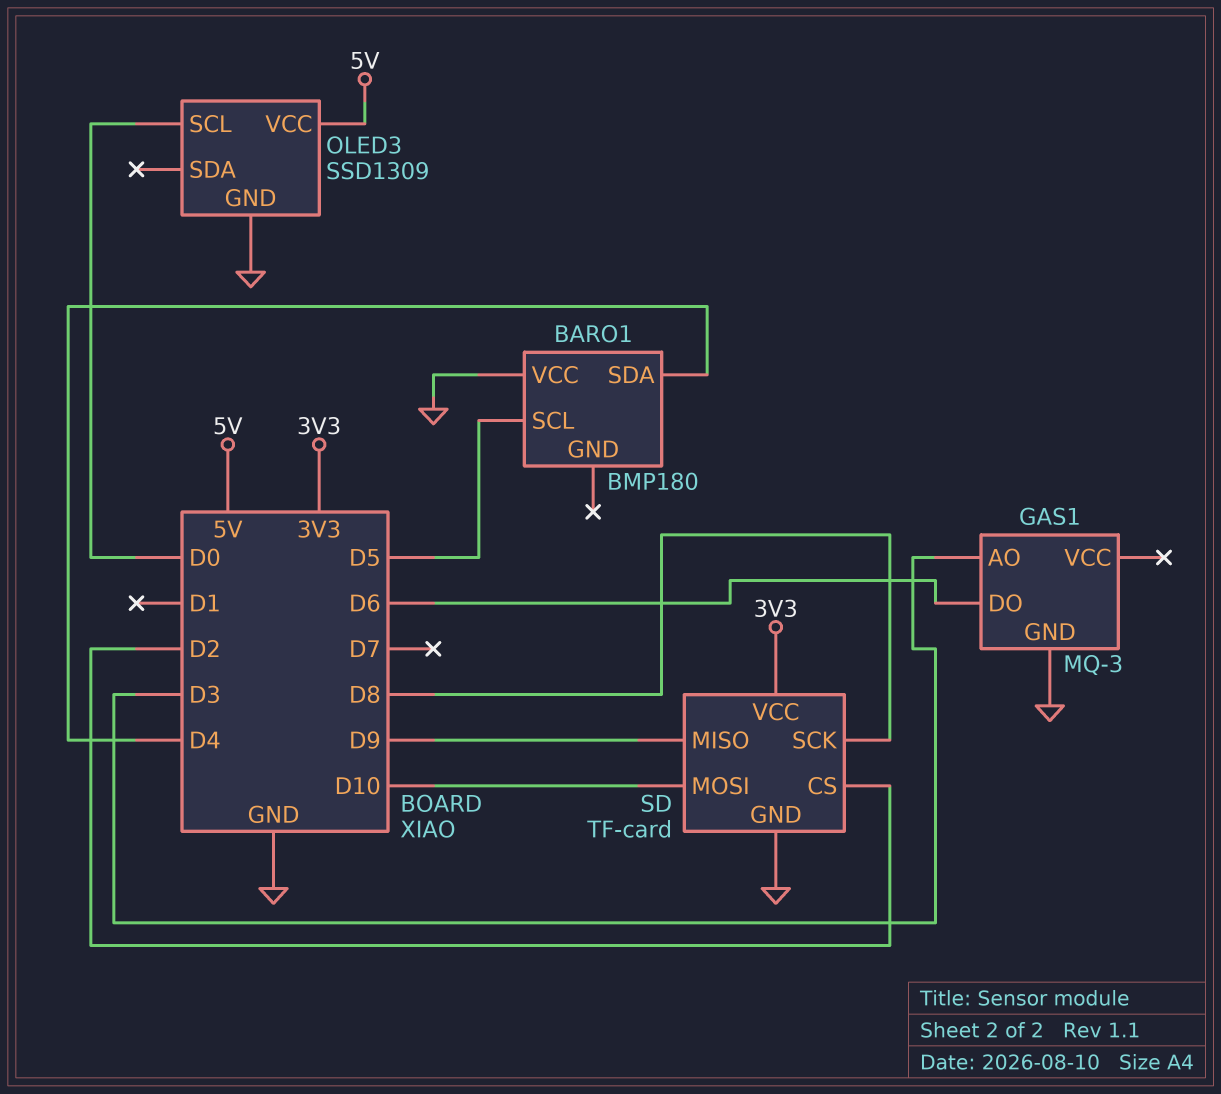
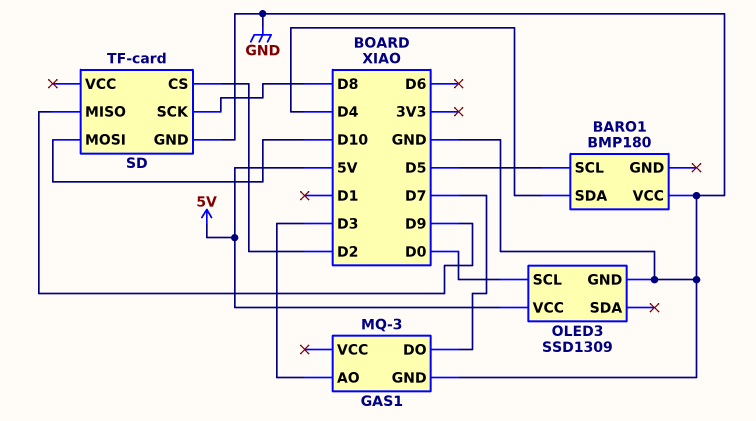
GAS1 pin DO: D6 -> D7
SD pin VCC: 3V3 -> none

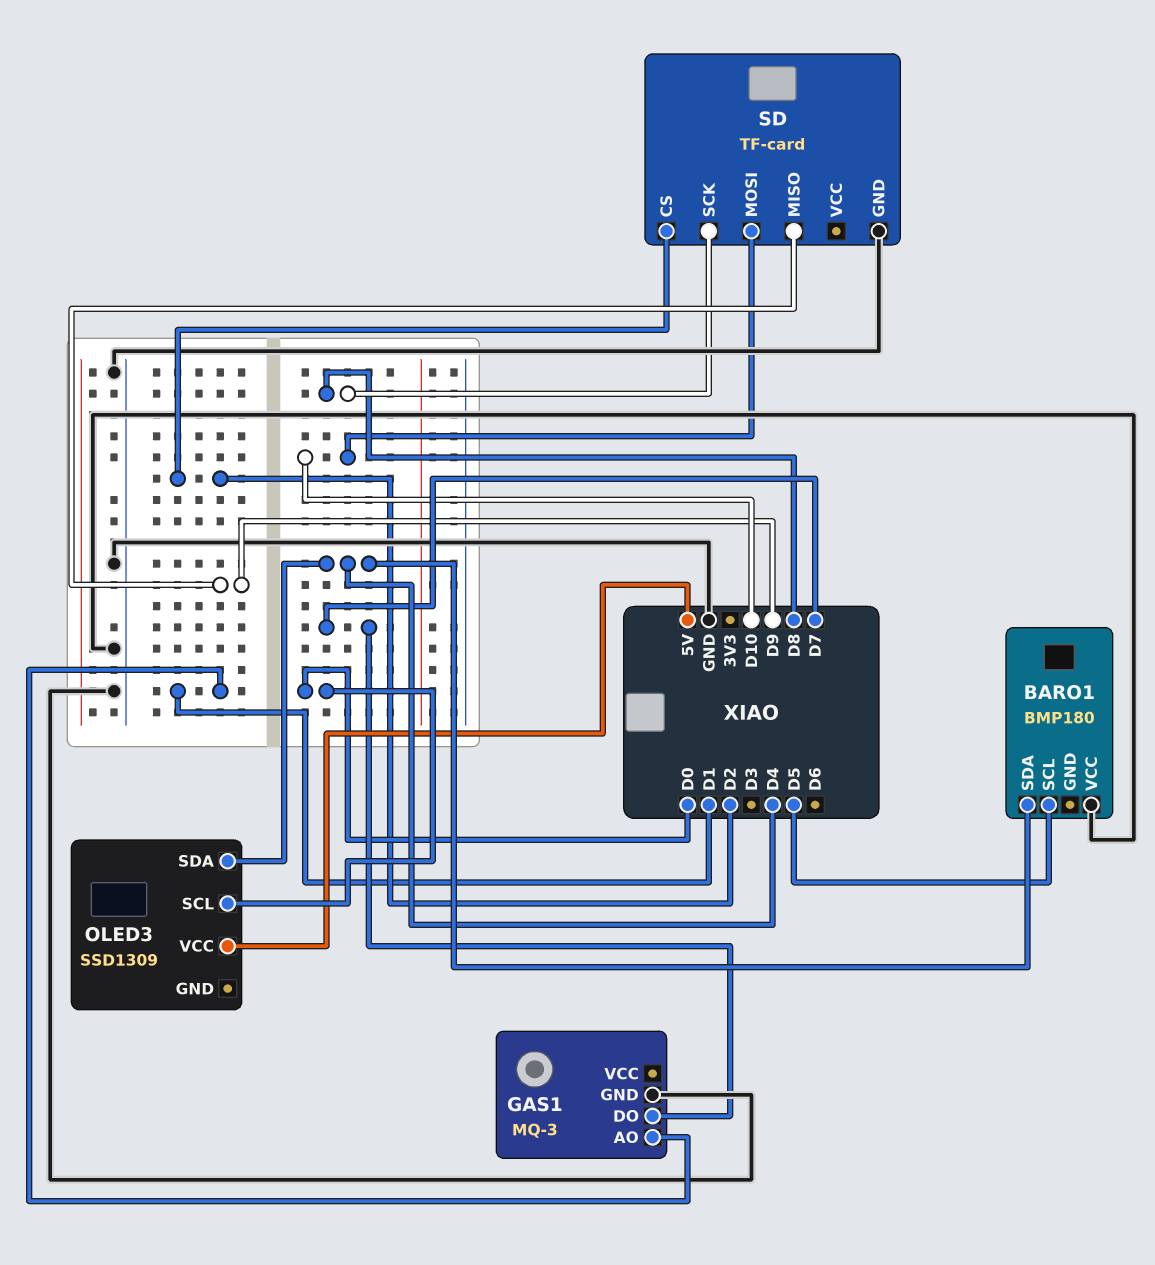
GAS1 pin AO: D3 -> D1
OLED3 pin GND: GND -> none
OLED3 pin SDA: none -> D4

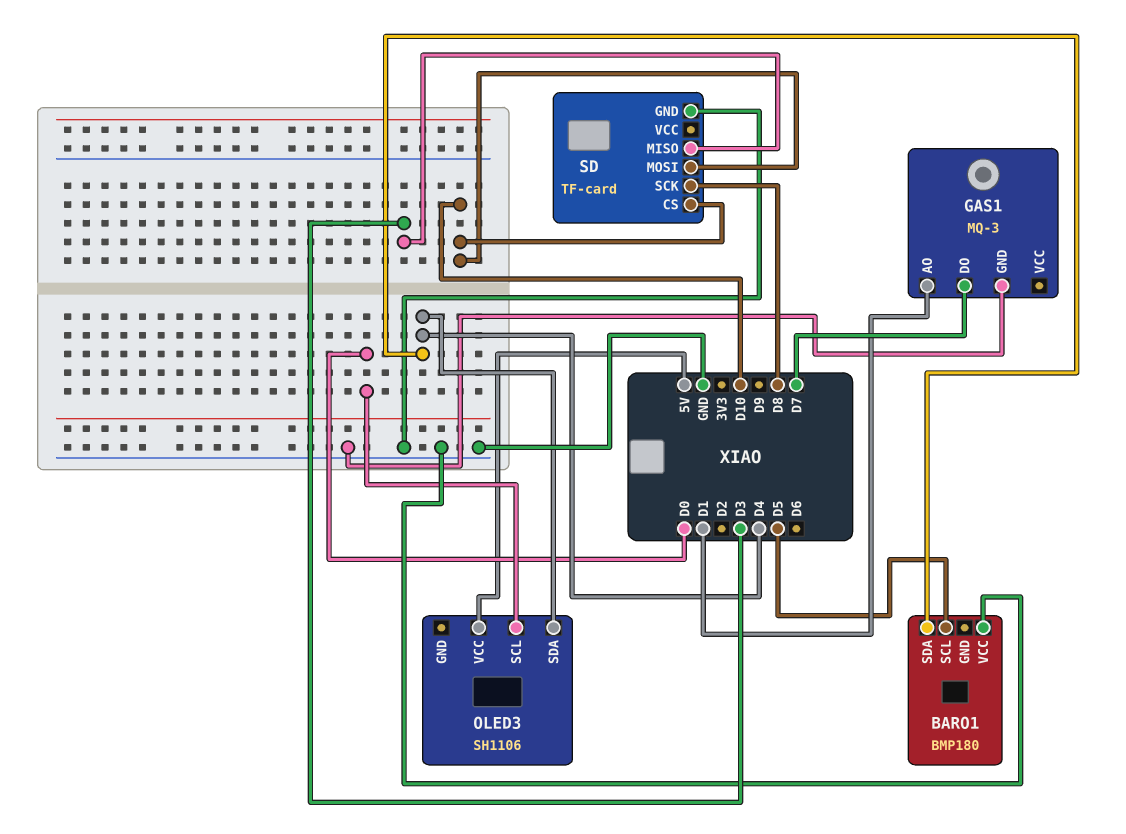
OLED3: SSD1309 -> SH1106
SD pin CS: D2 -> D10
SD pin MISO: D9 -> D3

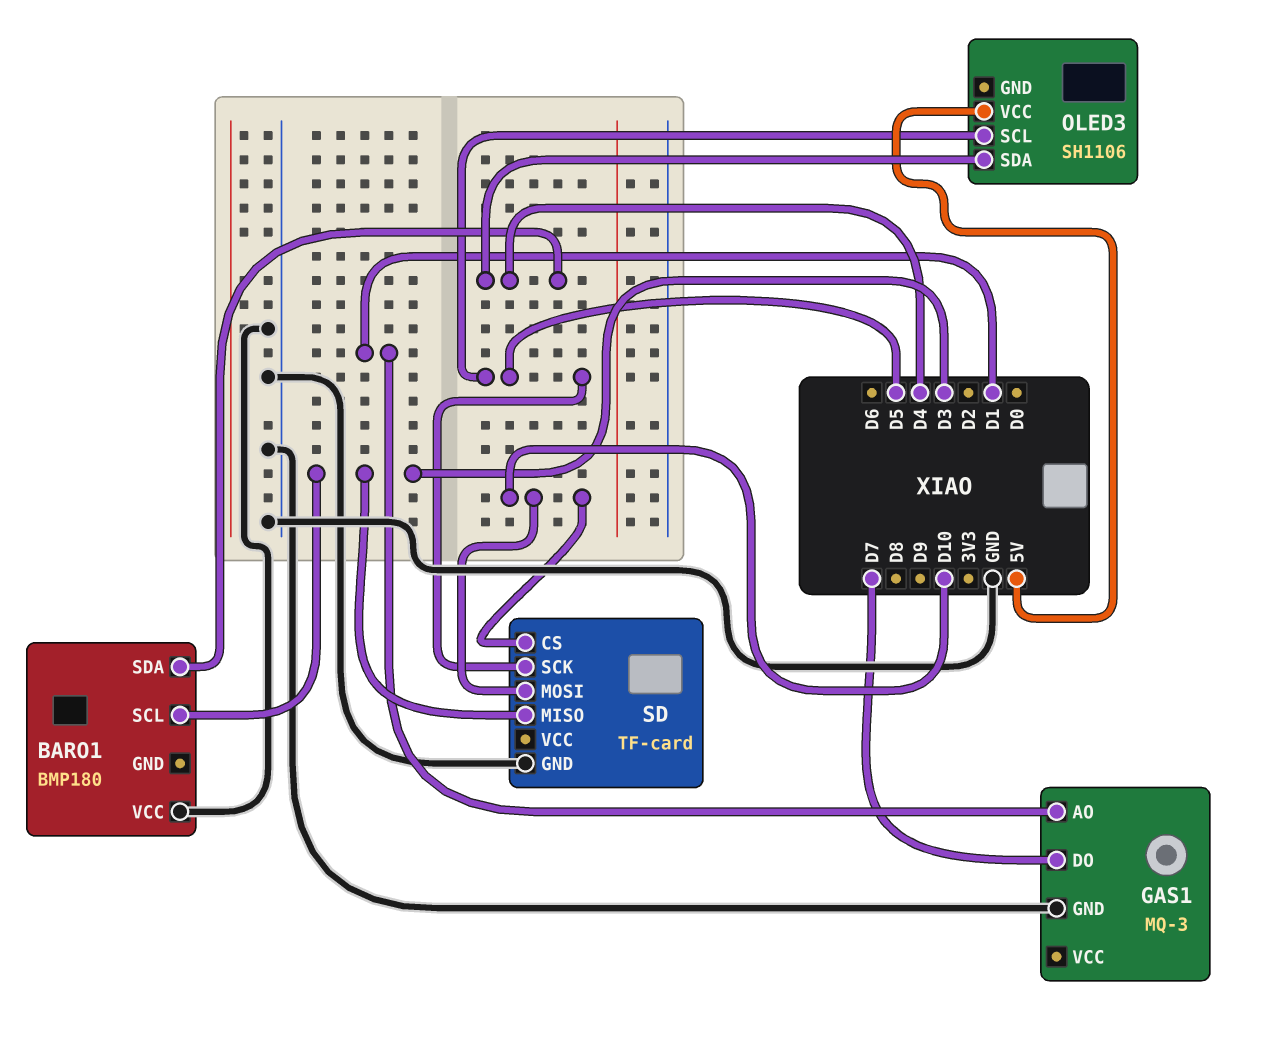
BARO1 pin SCL: D5 -> D3
OLED3 pin SCL: D0 -> D5
SD pin SCK: D8 -> D5

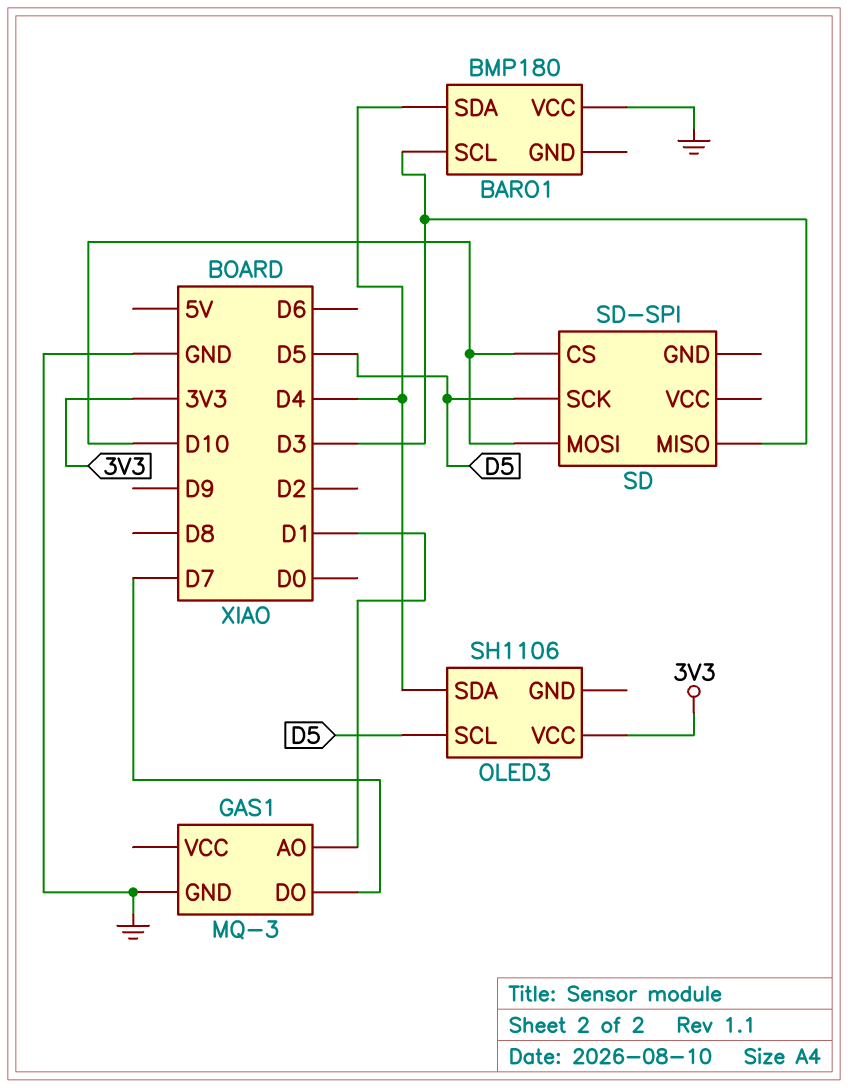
OLED3 pin VCC: 5V -> 3V3
SD: TF-card -> SD-SPI
SD pin GND: GND -> none

